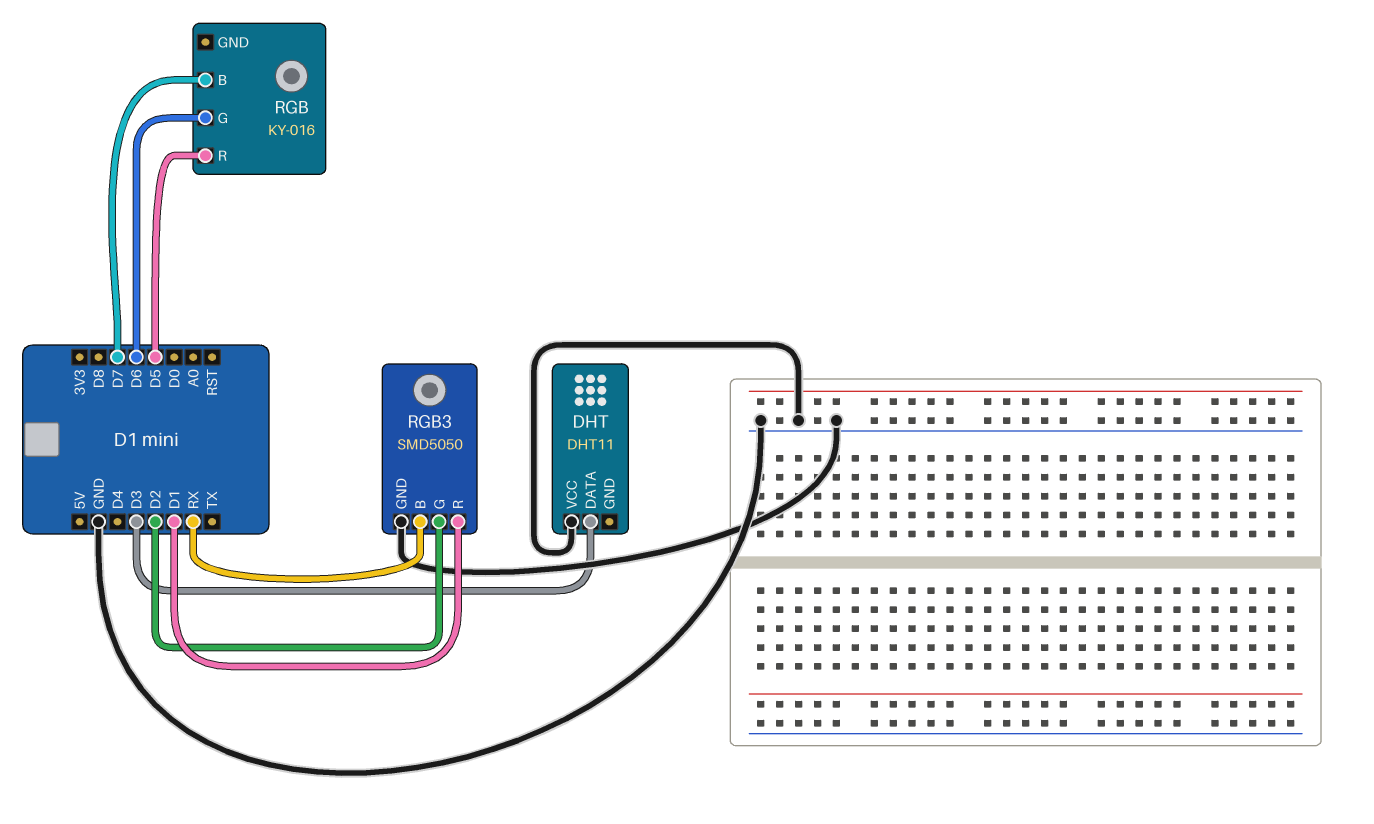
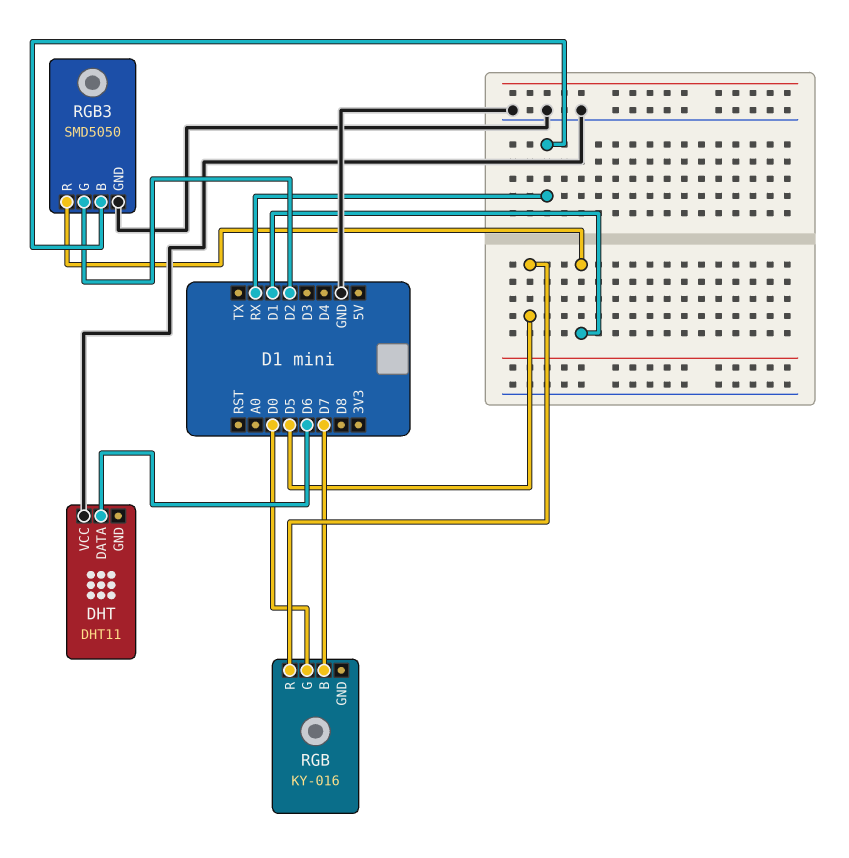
DHT pin DATA: D3 -> D6
RGB pin G: D6 -> D0

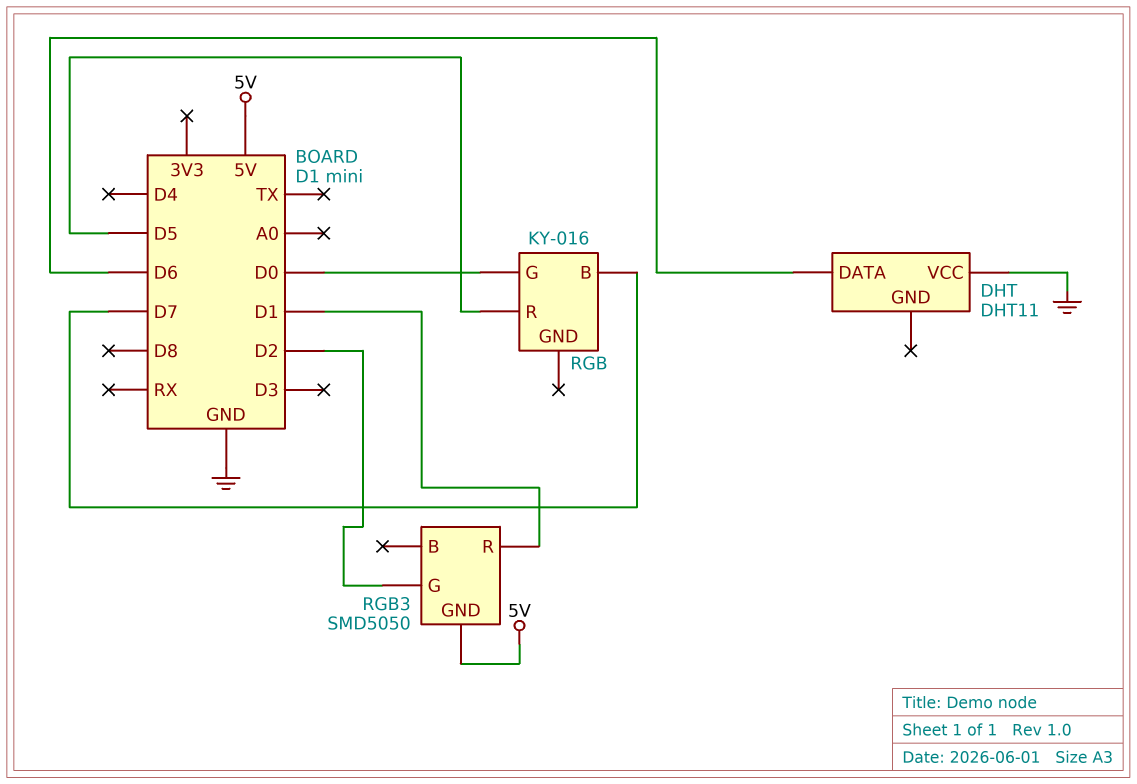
RGB3 pin B: RX -> none
RGB3 pin GND: GND -> 5V

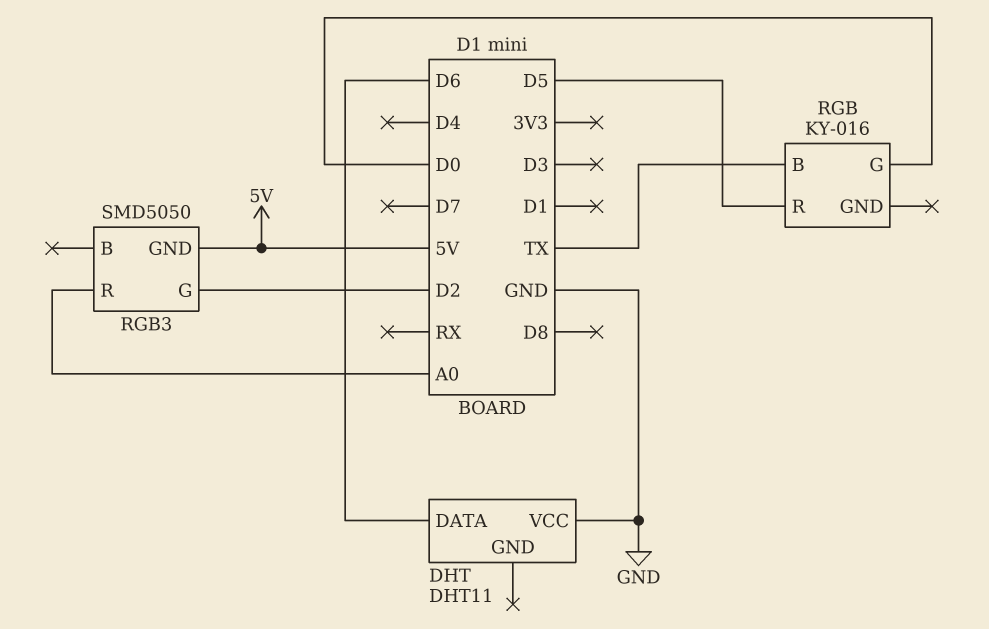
RGB pin B: D7 -> TX
RGB3 pin R: D1 -> A0

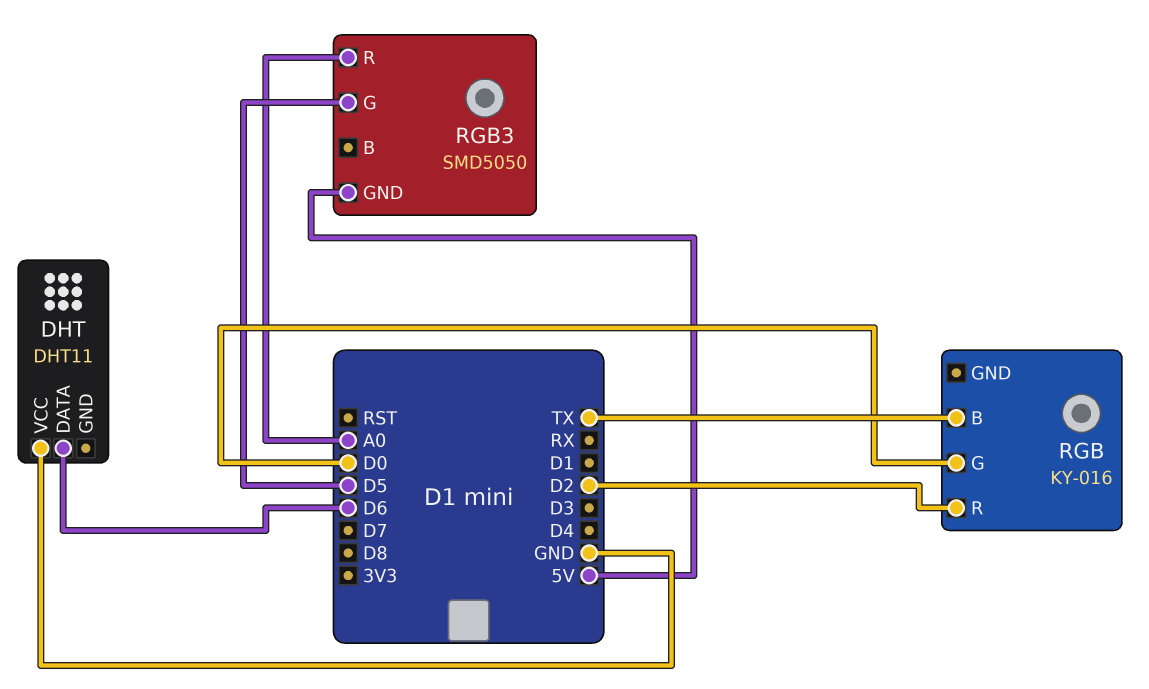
RGB pin R: D5 -> D2
RGB3 pin G: D2 -> D5

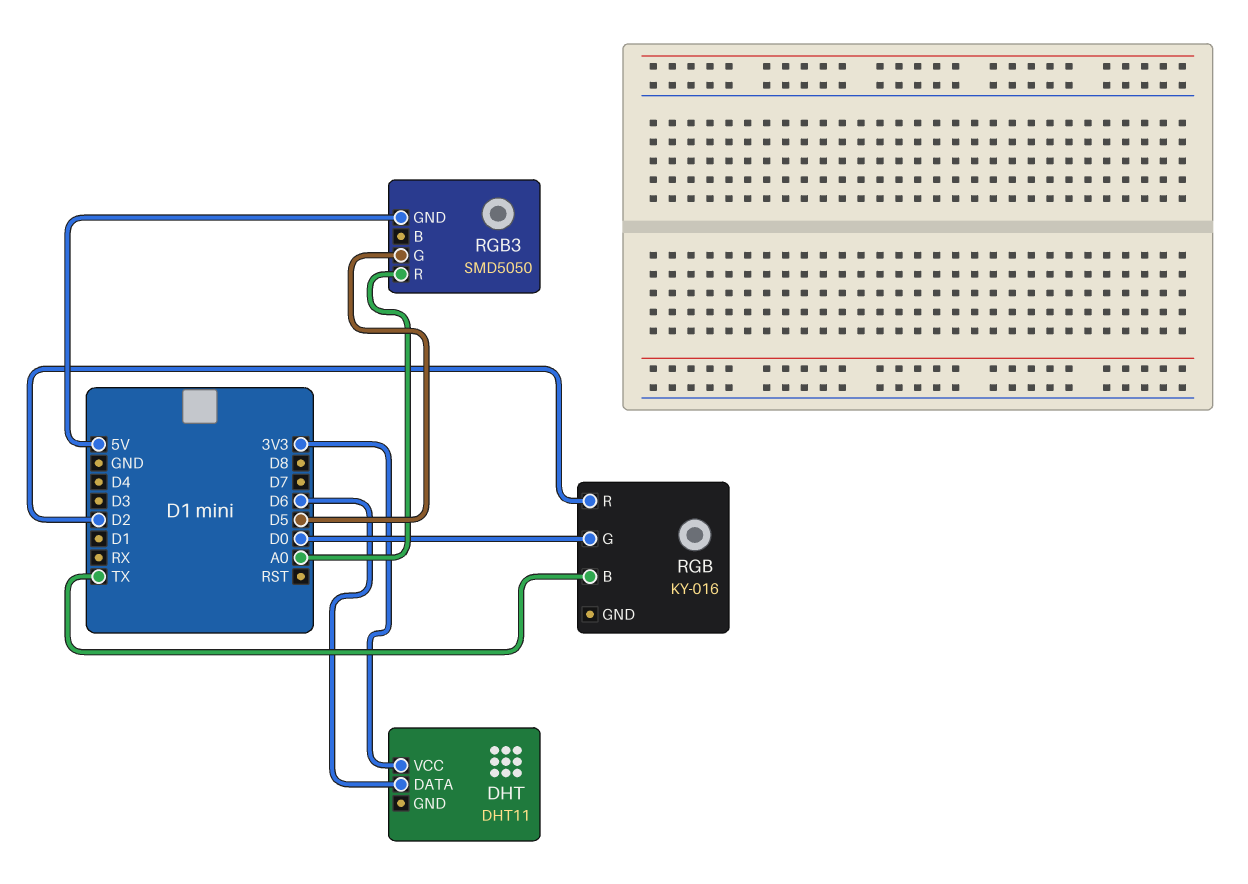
DHT pin VCC: GND -> 3V3

